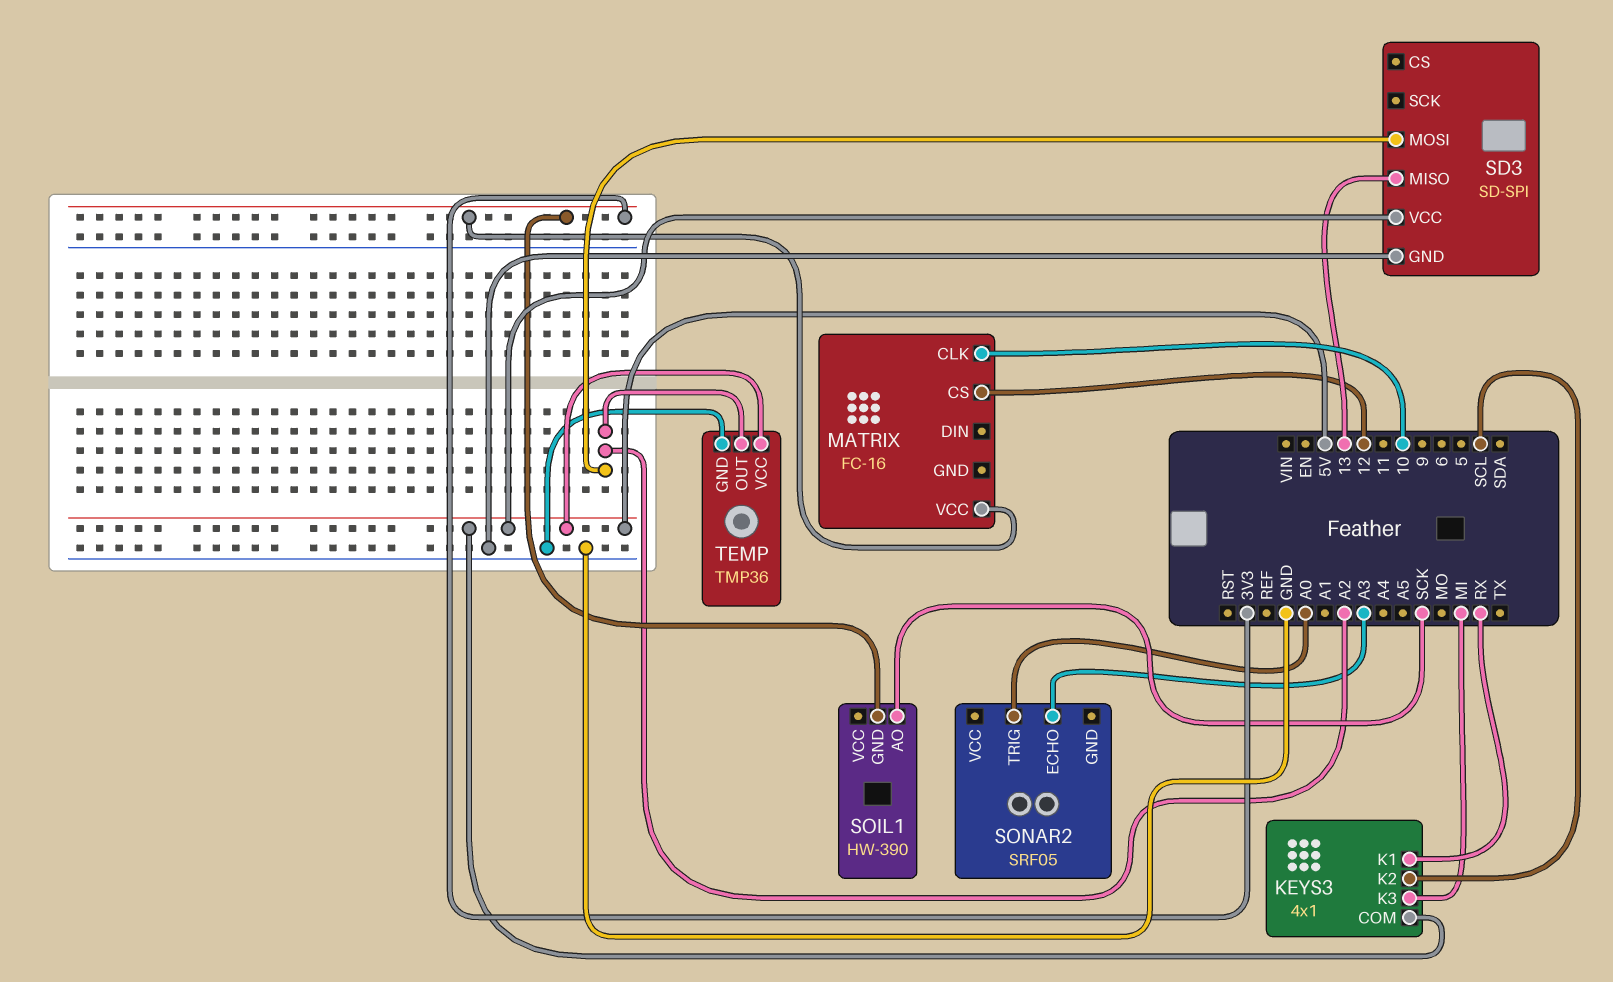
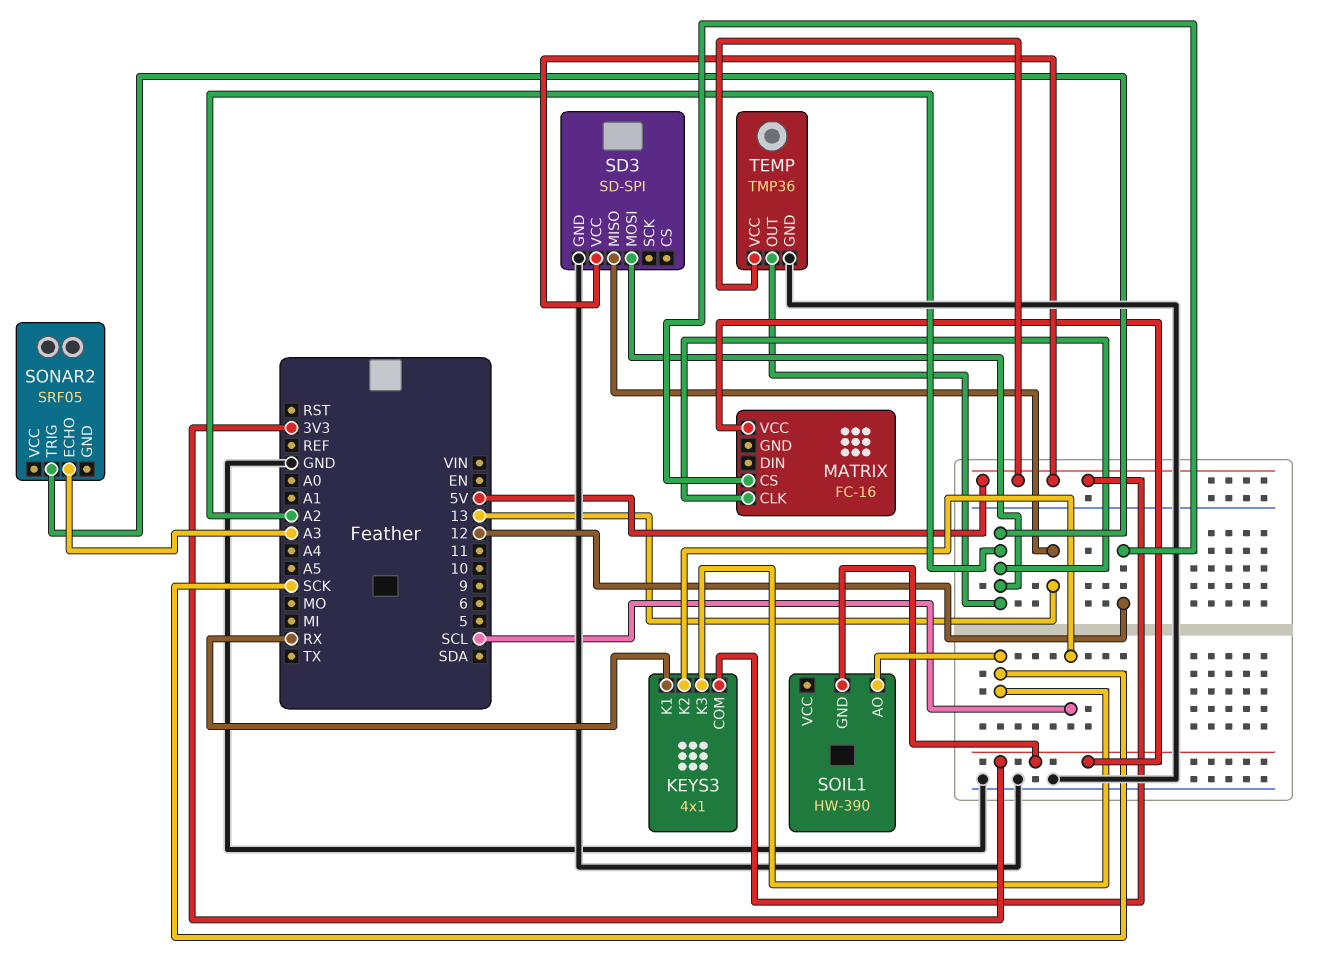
KEYS3 pin K3: MI -> SCK
MATRIX pin CLK: 10 -> A2
SONAR2 pin TRIG: A0 -> A2

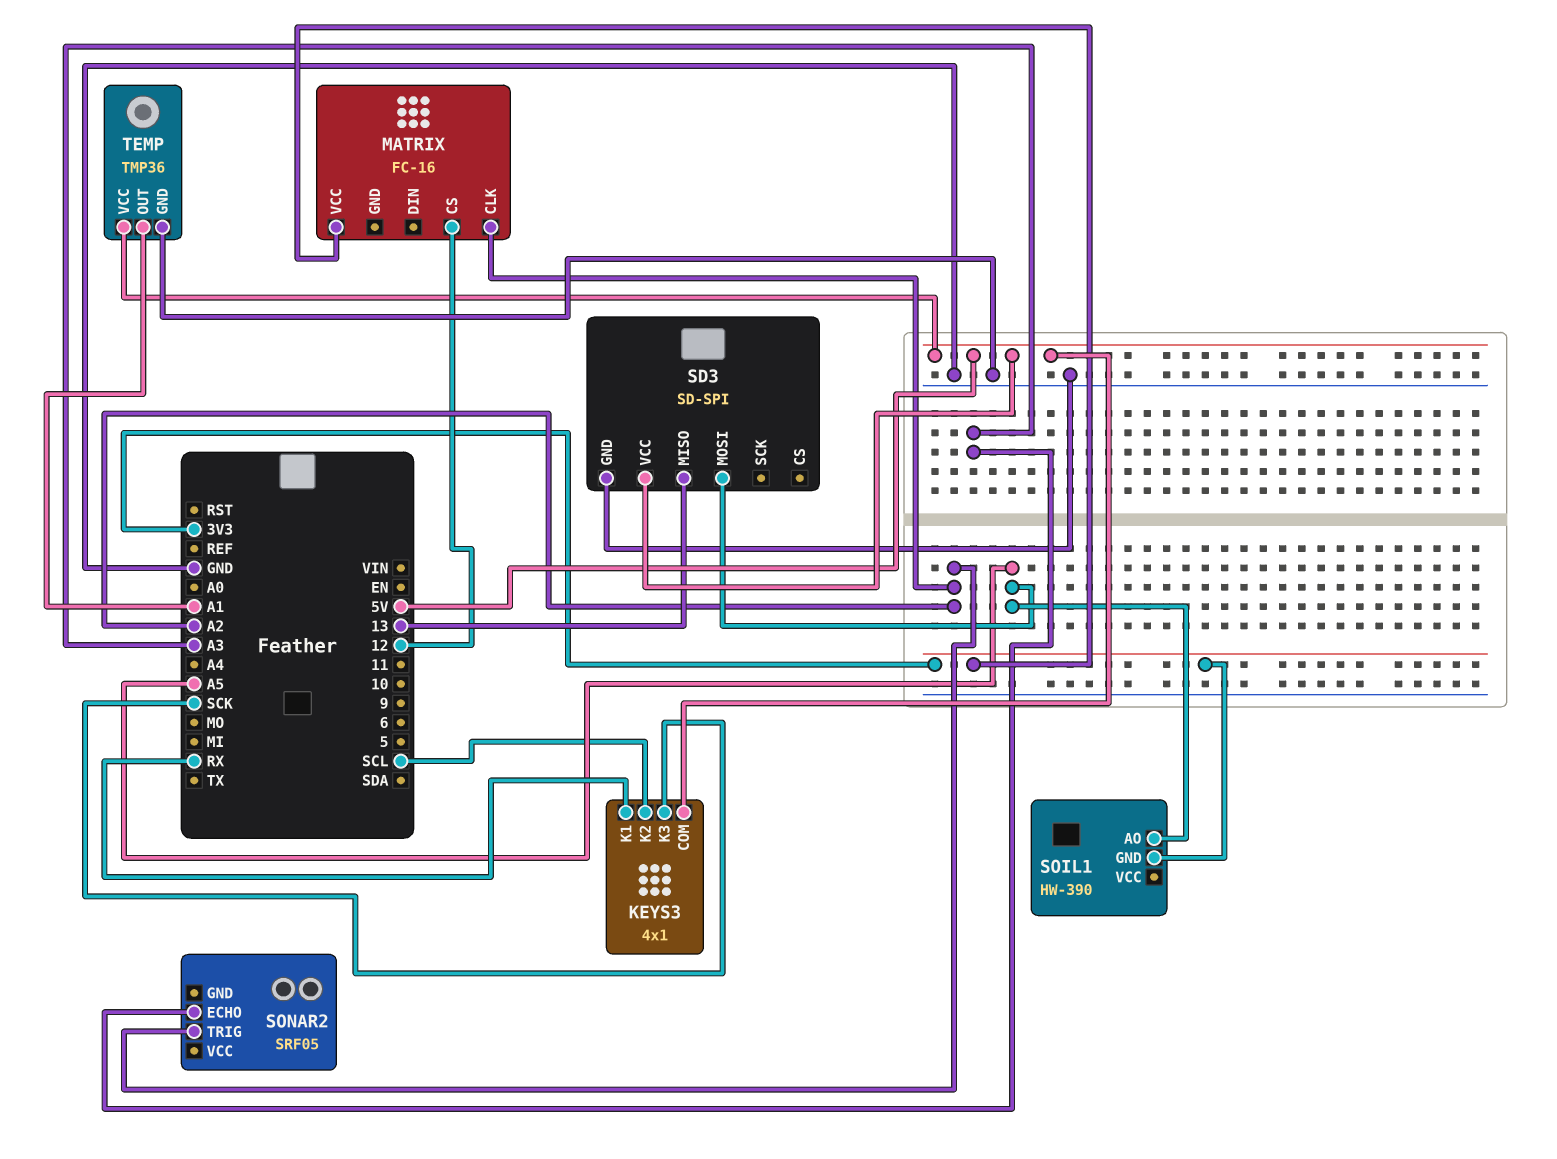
SD3 pin MOSI: A2 -> A5
SOIL1 pin AO: SCK -> A5
TEMP pin OUT: A2 -> A1

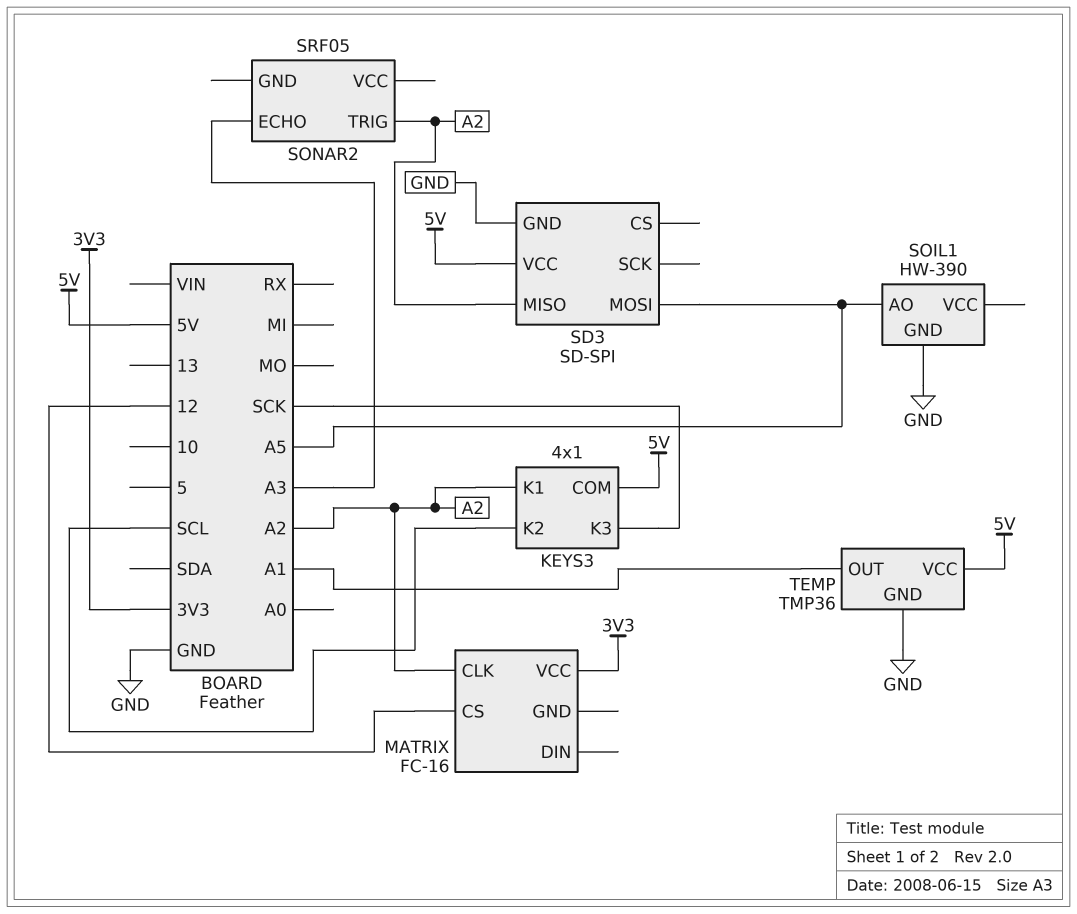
KEYS3 pin K1: RX -> A2
SD3 pin MISO: 13 -> A2
SOIL1 pin GND: 3V3 -> GND

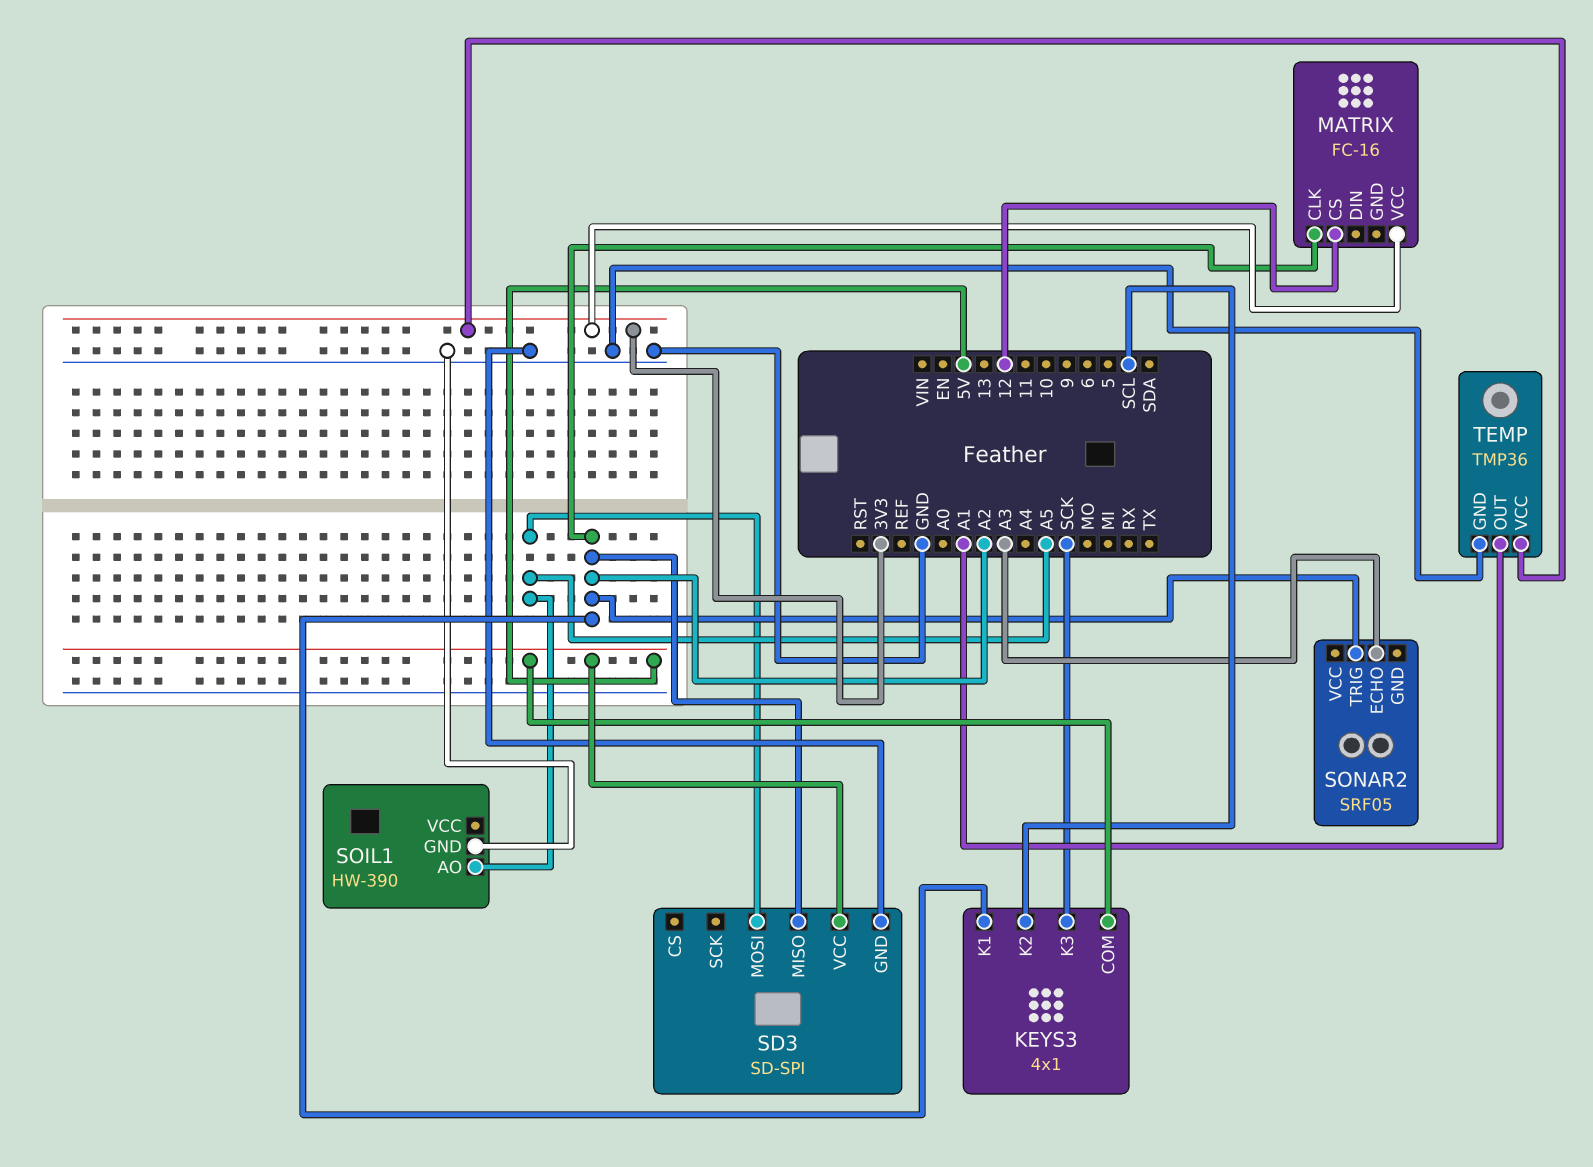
TEMP pin VCC: 5V -> 3V3

